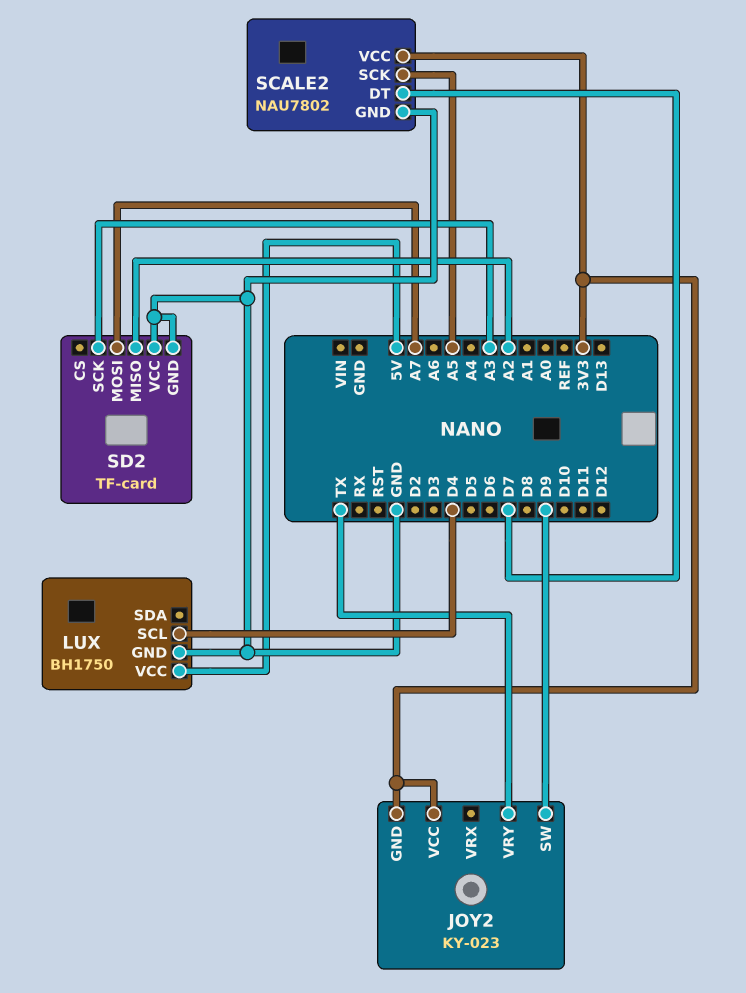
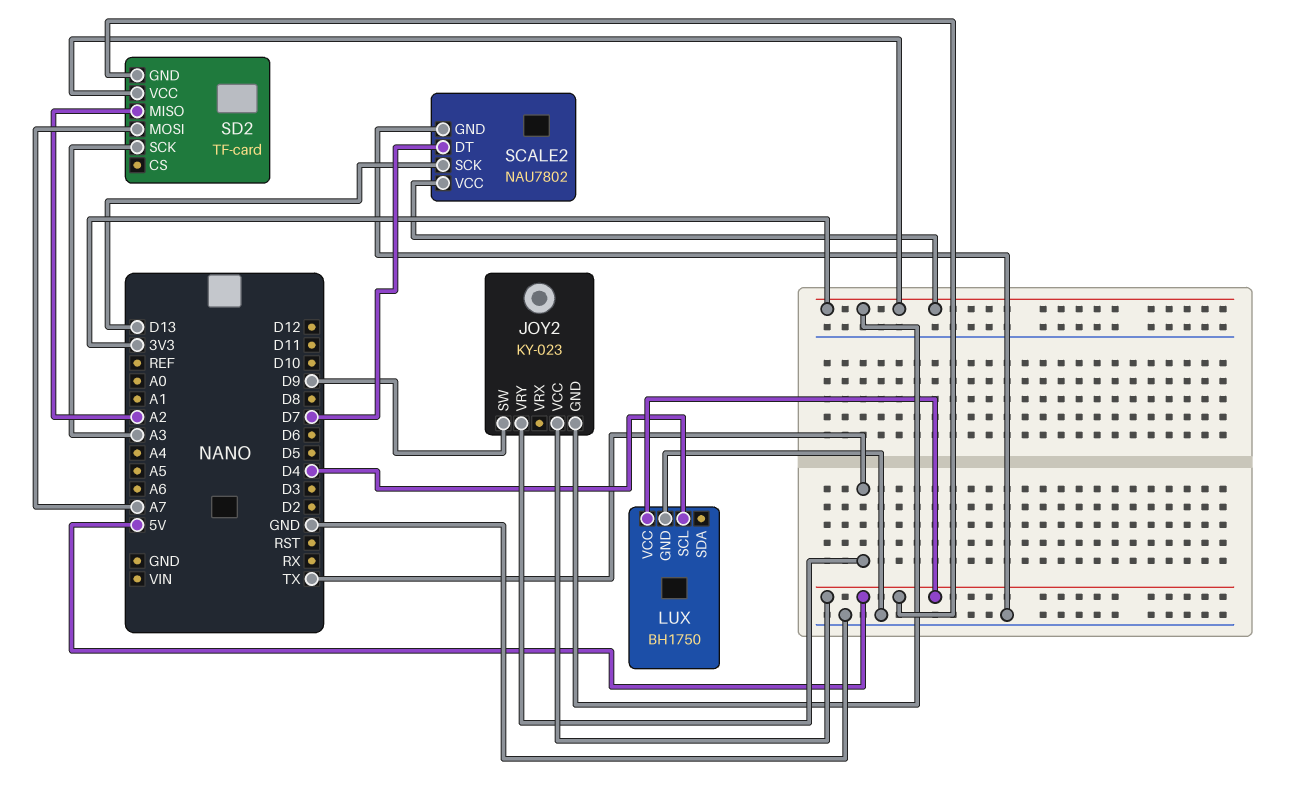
JOY2 pin VCC: 3V3 -> 5V
SCALE2 pin SCK: A5 -> D13
SD2 pin GND: GND -> 5V
SD2 pin VCC: GND -> 3V3

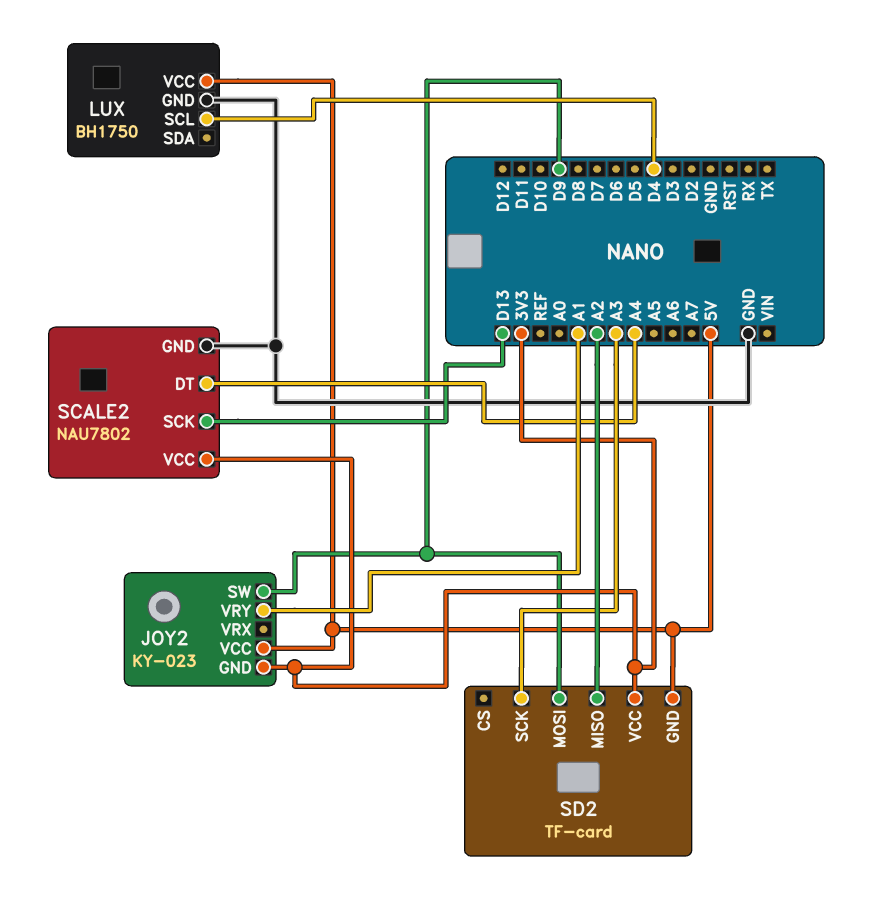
JOY2 pin VRY: TX -> A1
SCALE2 pin DT: D7 -> A4
SD2 pin MOSI: A7 -> D9

